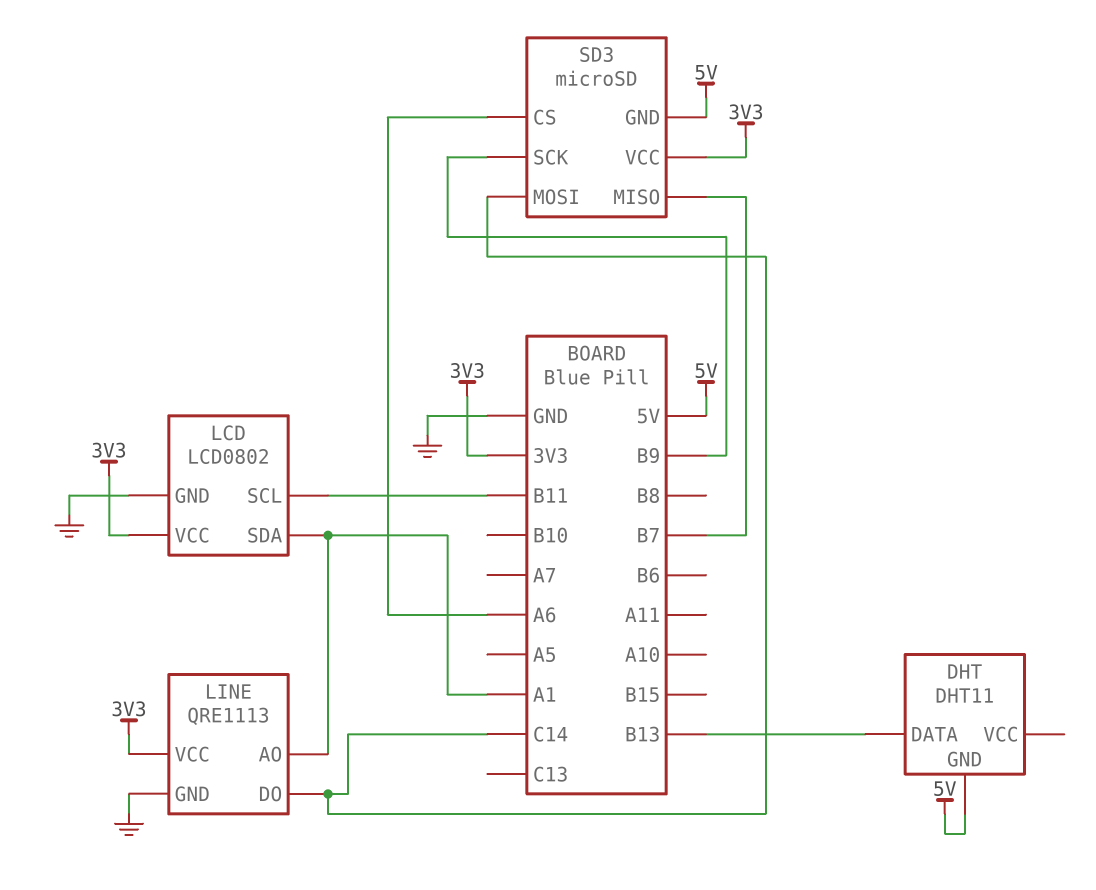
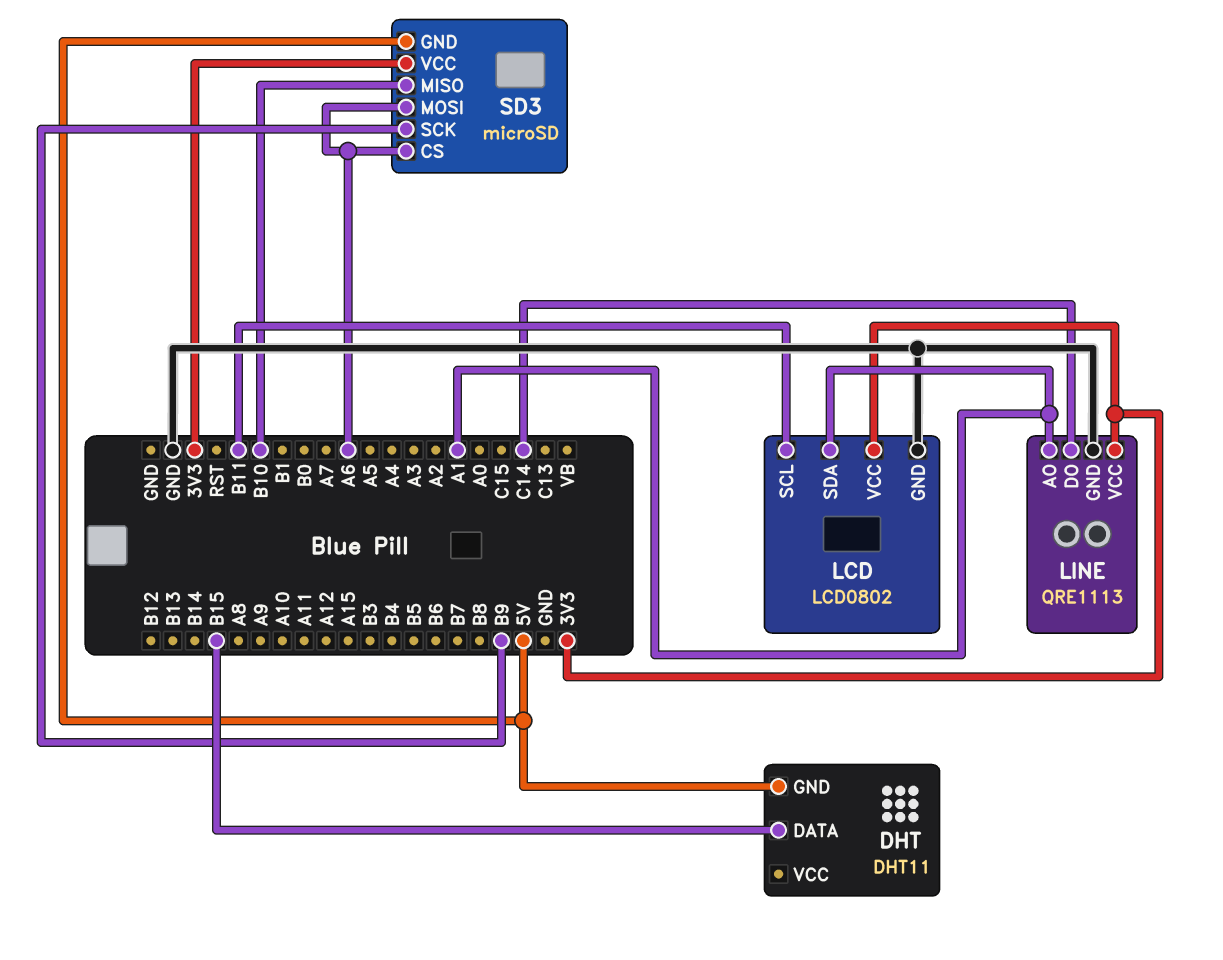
DHT pin DATA: B13 -> B15
SD3 pin MISO: B7 -> B10
SD3 pin MOSI: C14 -> A6

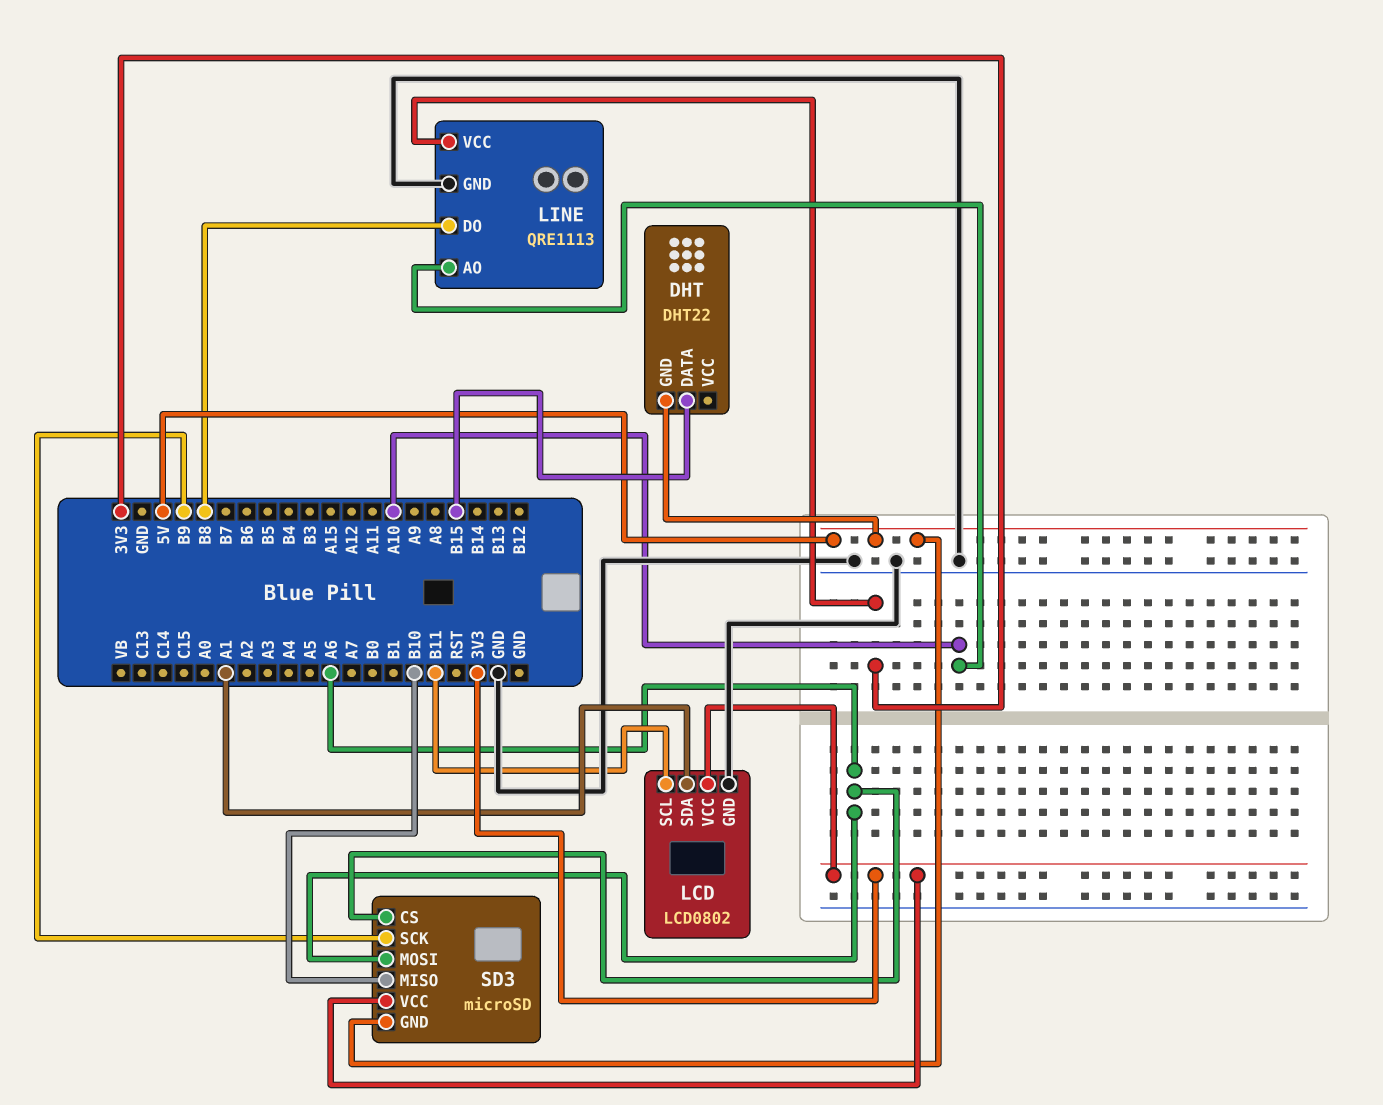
DHT: DHT11 -> DHT22
LINE pin AO: A1 -> A10
LINE pin DO: C14 -> B8

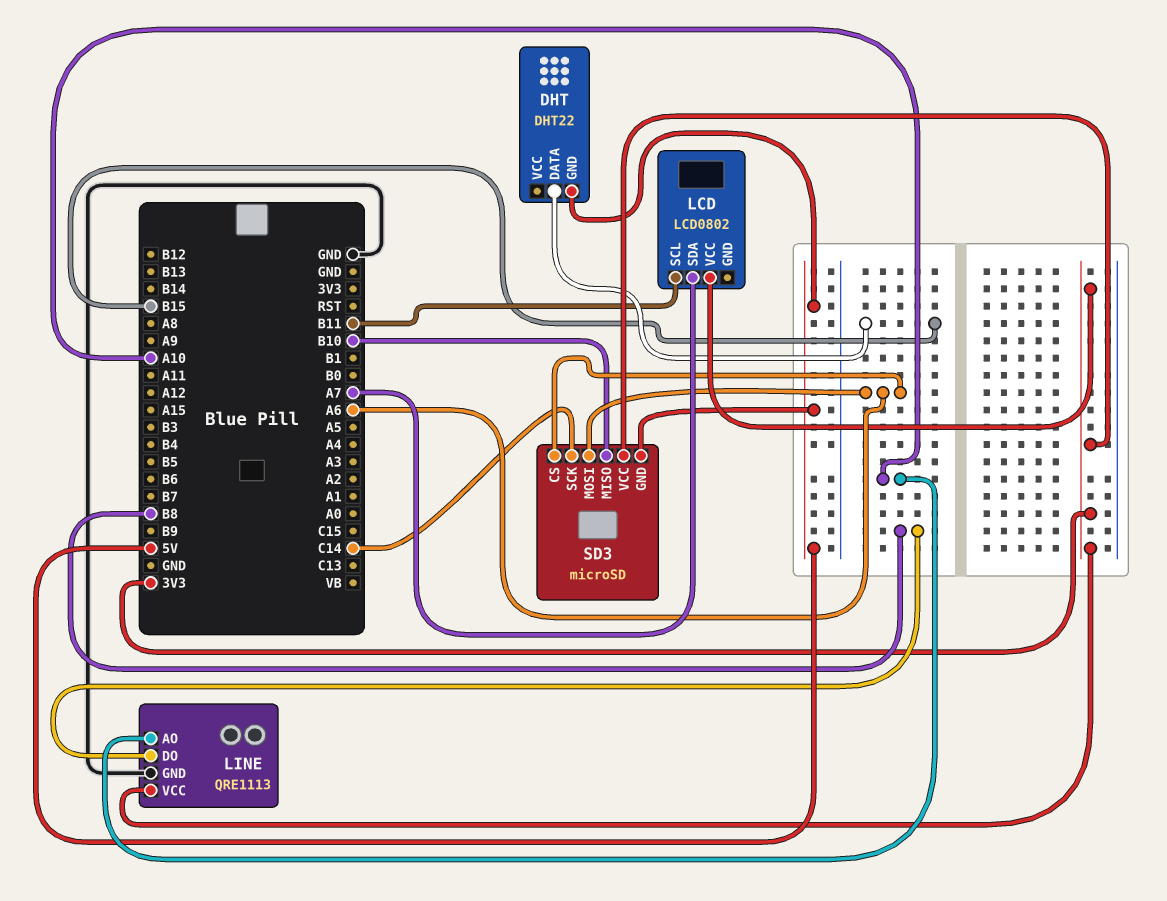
LCD pin GND: GND -> none
LCD pin SDA: A1 -> A7
SD3 pin SCK: B9 -> C14

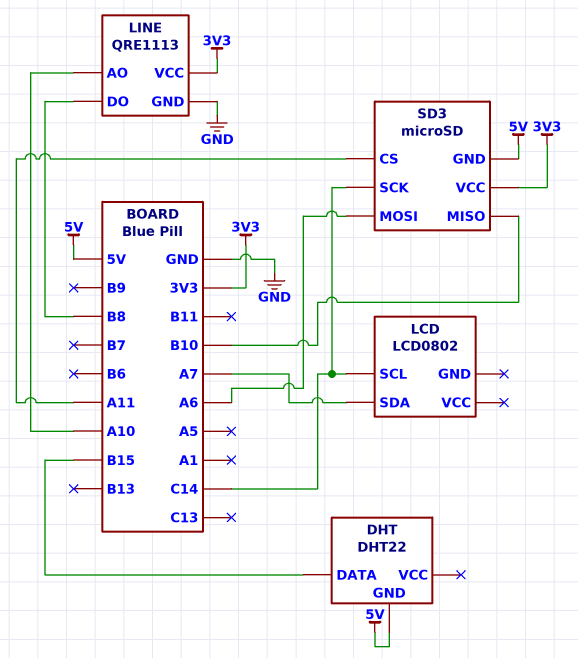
LCD pin SCL: B11 -> C14
LCD pin VCC: 3V3 -> none
SD3 pin CS: A6 -> A11

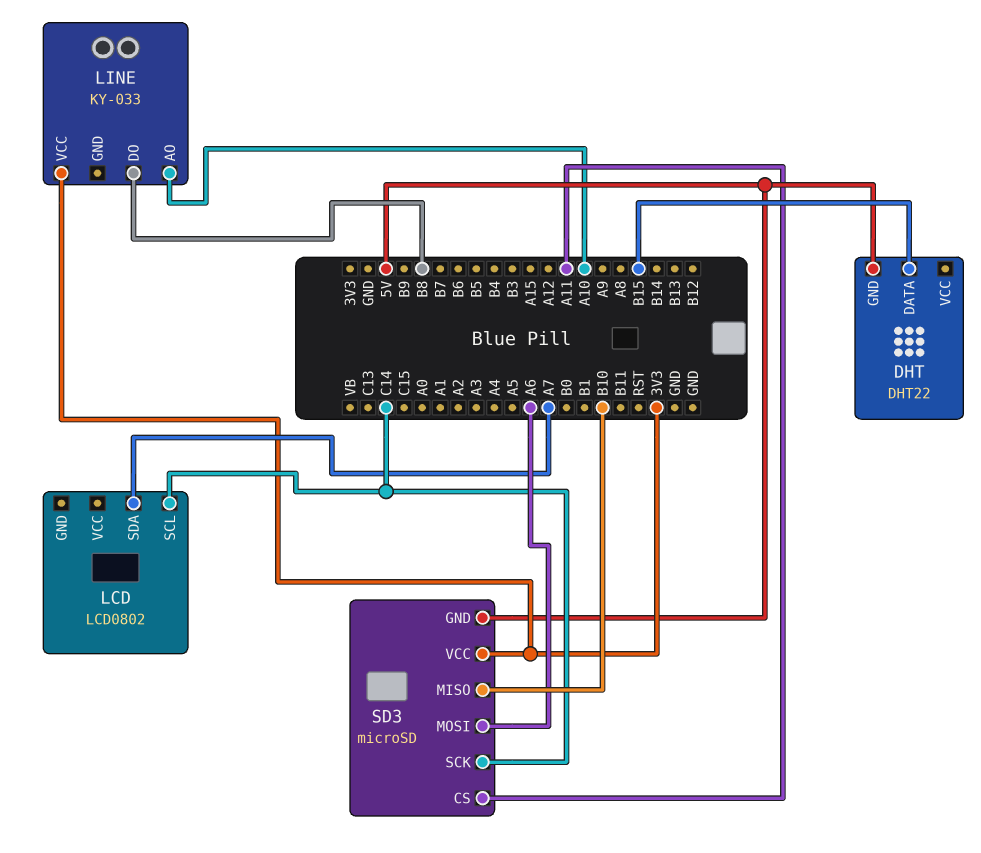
LINE: QRE1113 -> KY-033
LINE pin GND: GND -> none

